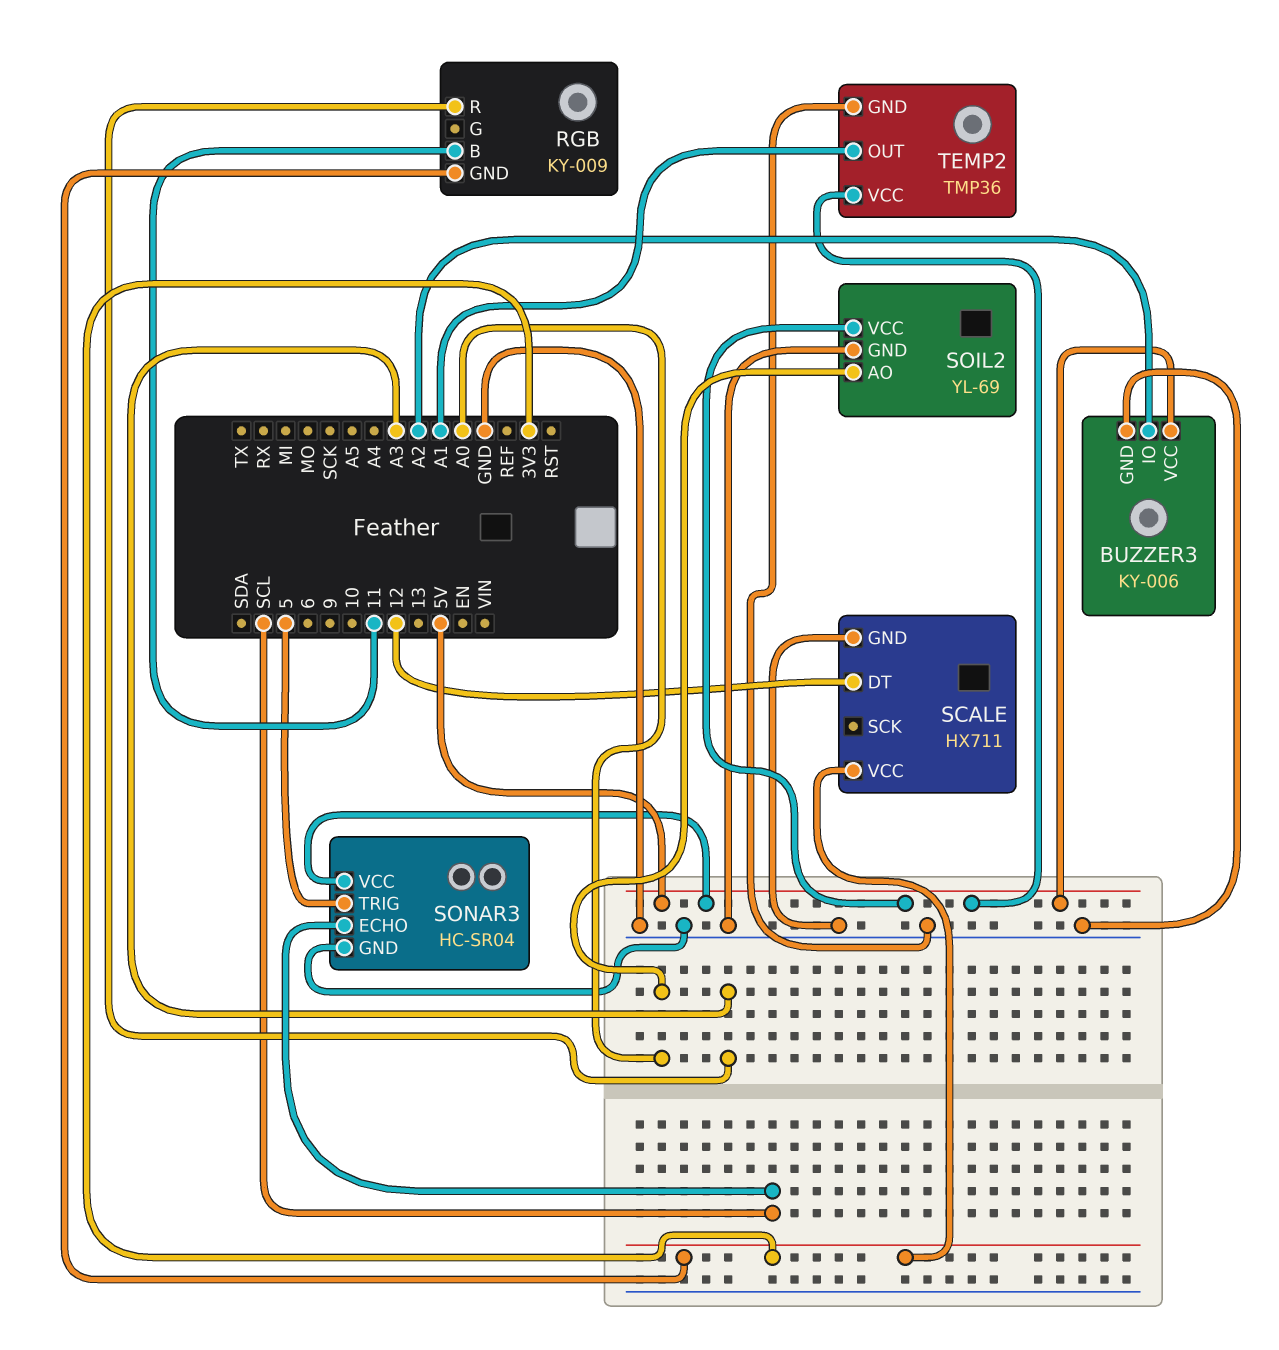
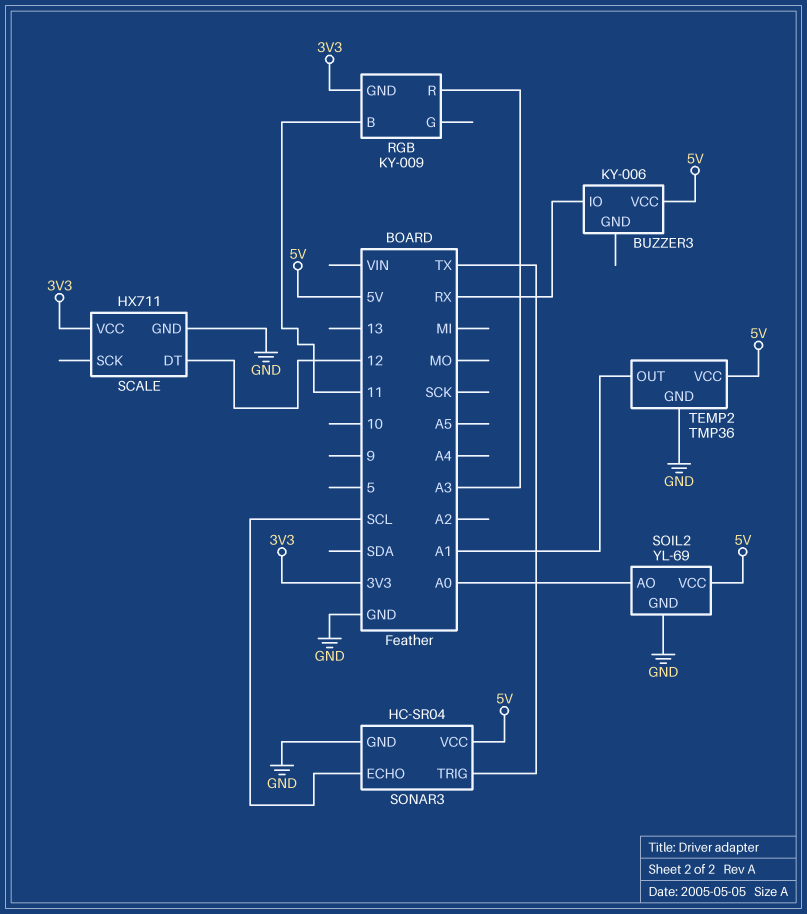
BUZZER3 pin GND: GND -> none
BUZZER3 pin IO: A2 -> RX
SONAR3 pin TRIG: 5 -> TX

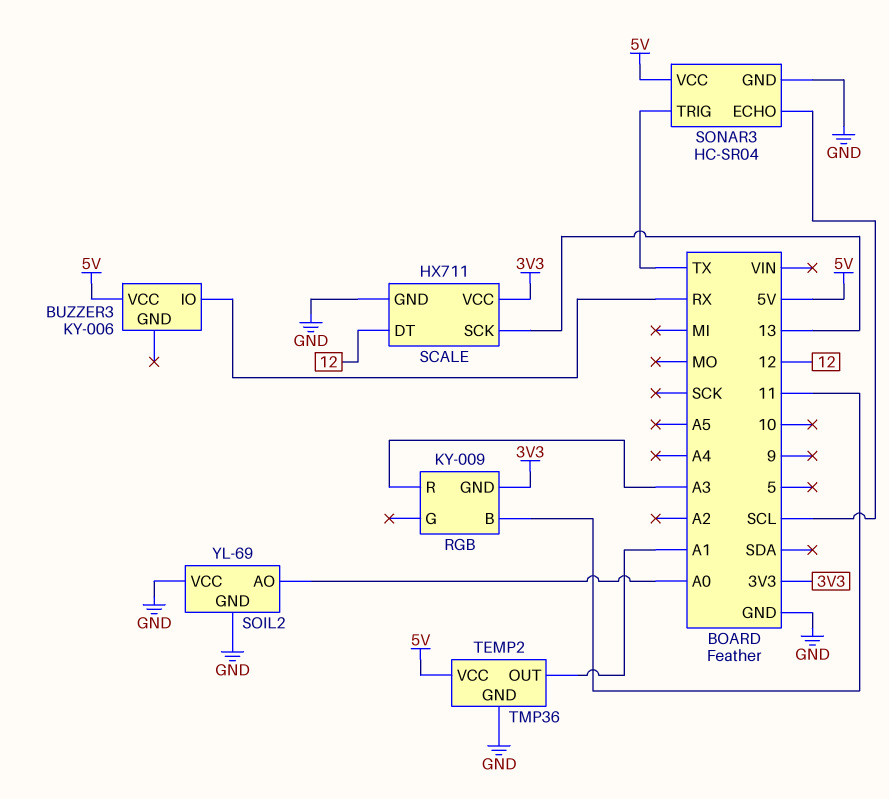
SCALE pin SCK: none -> 13
SOIL2 pin VCC: 5V -> GND

